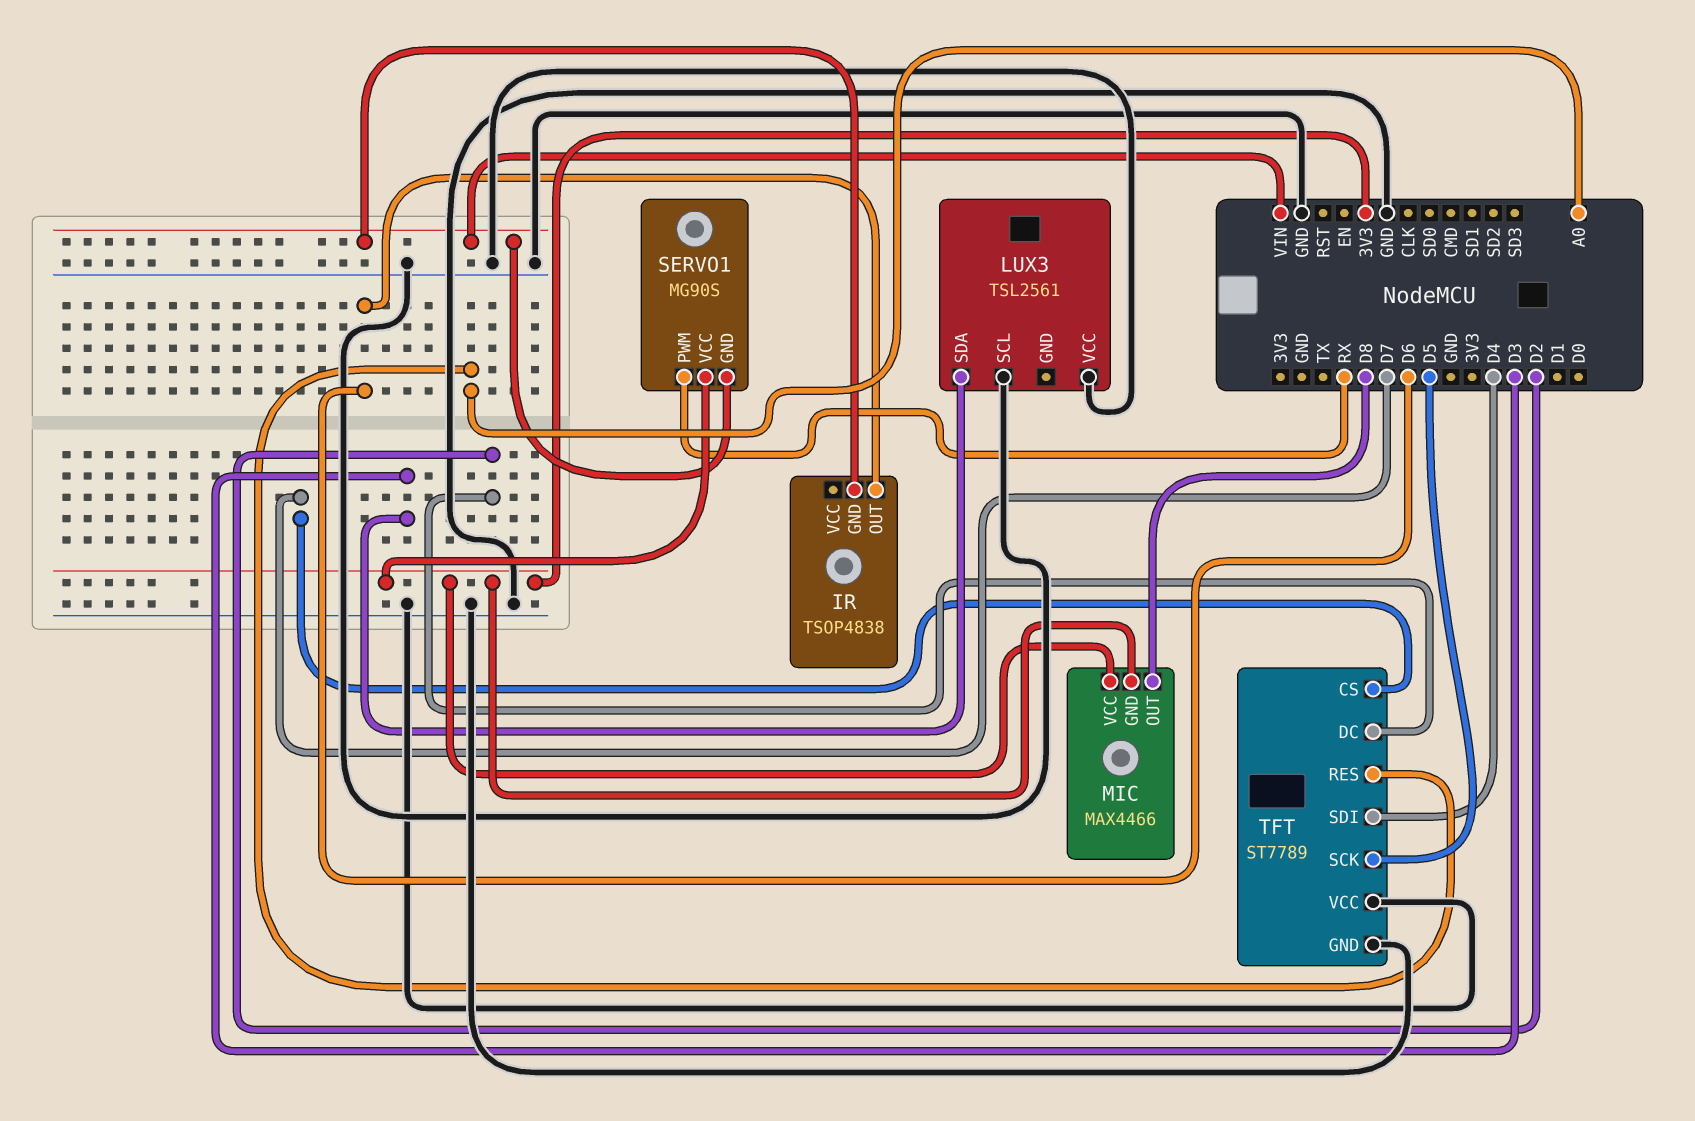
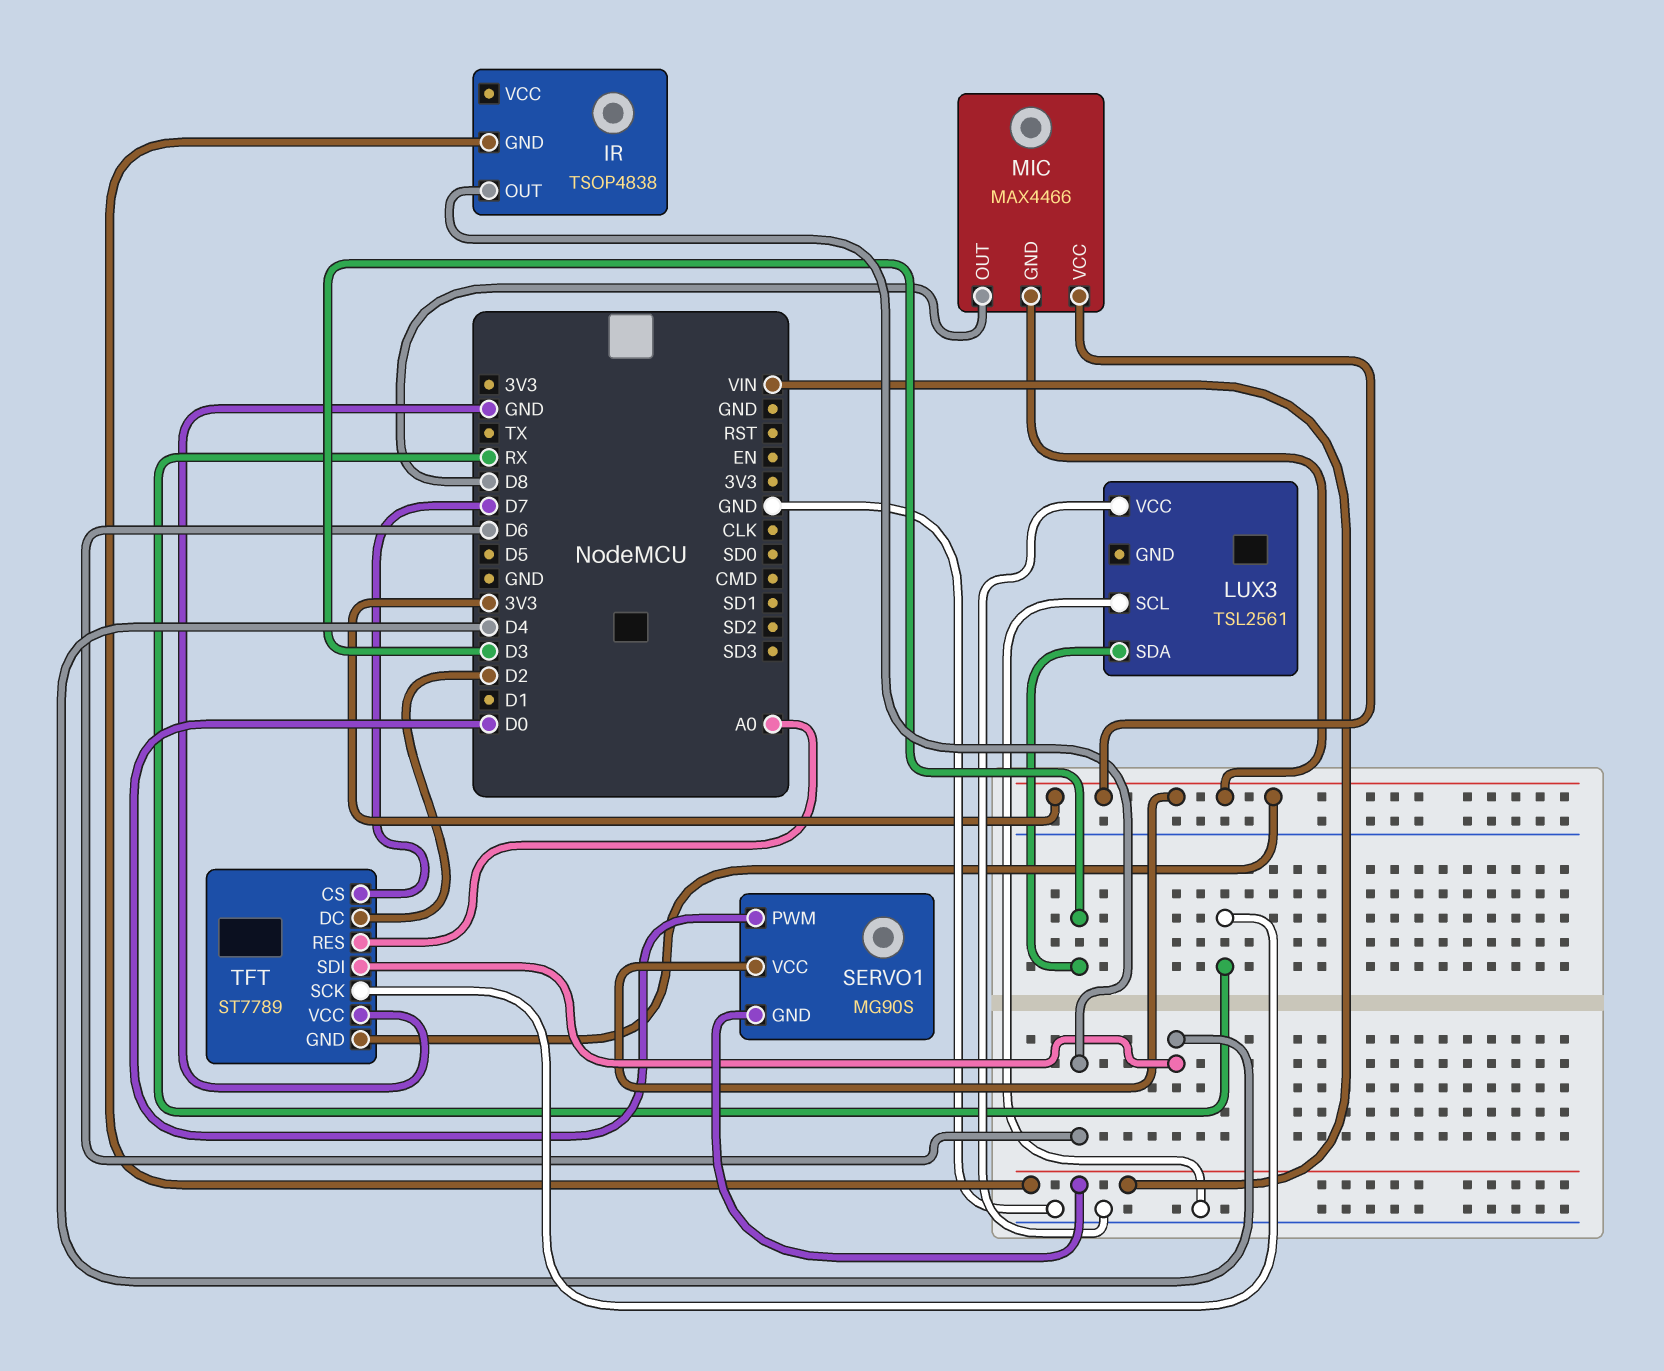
SERVO1 pin PWM: RX -> D0
TFT pin GND: GND -> 3V3
TFT pin SCK: D5 -> RX

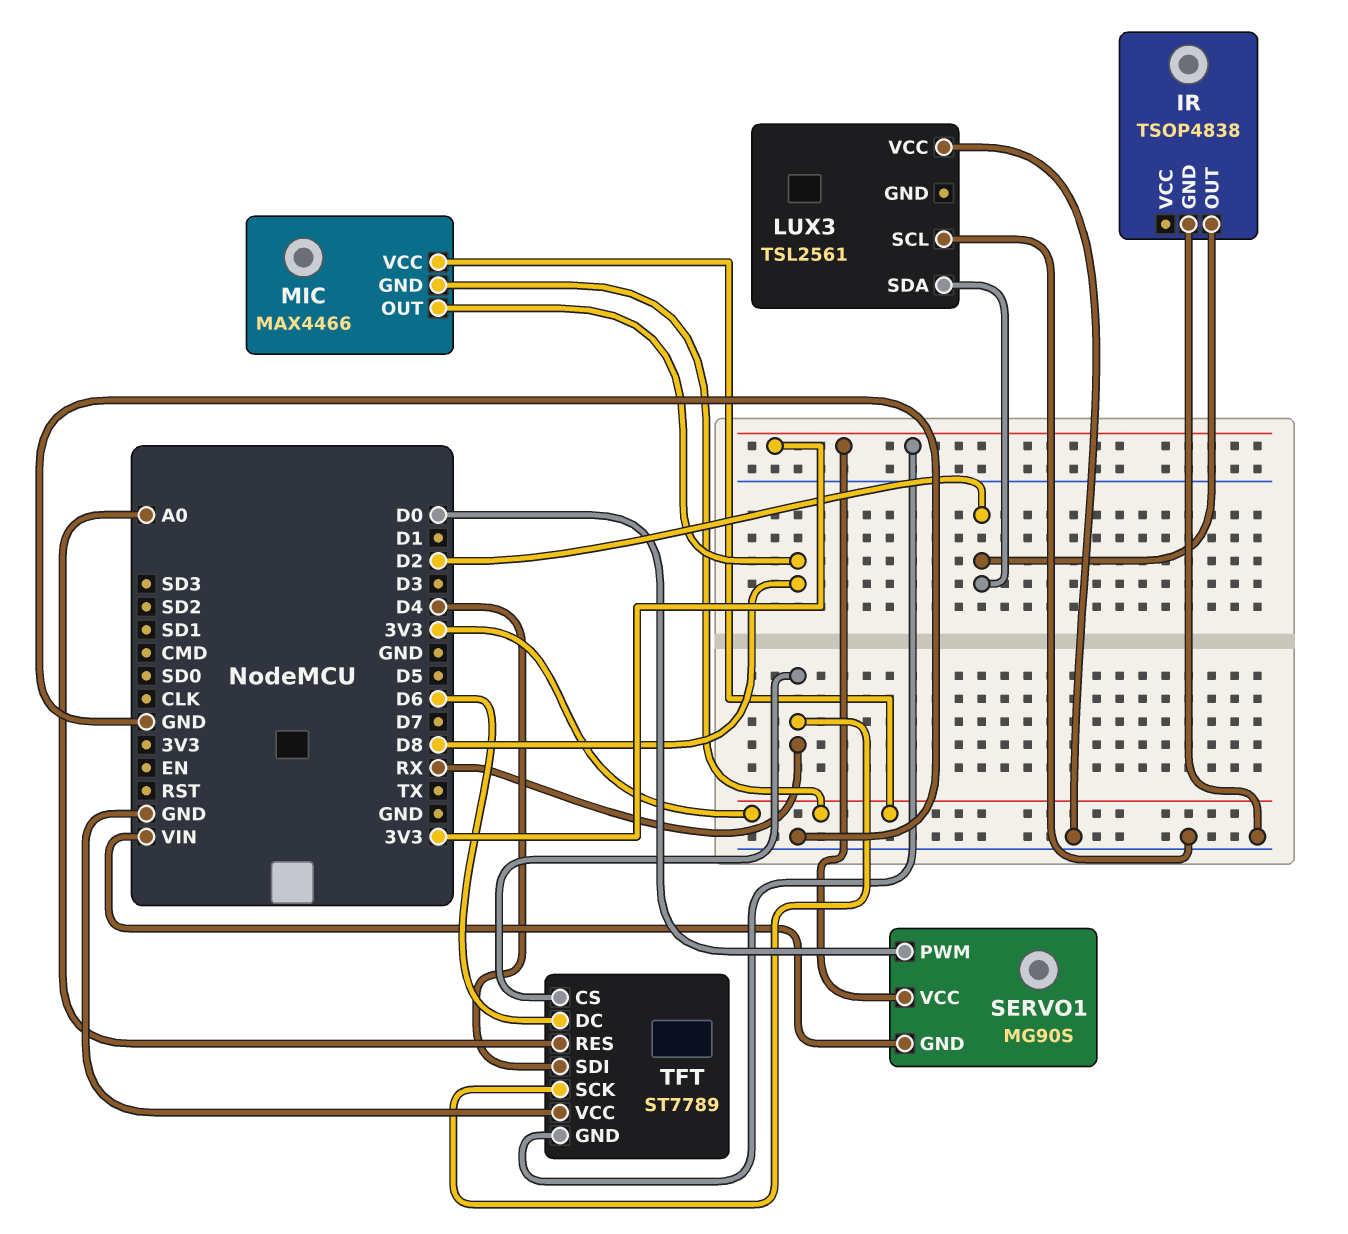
IR pin GND: VIN -> GND
IR pin OUT: D6 -> D2
LUX3 pin SDA: D3 -> D2
TFT pin CS: D7 -> RX
TFT pin DC: D2 -> D6

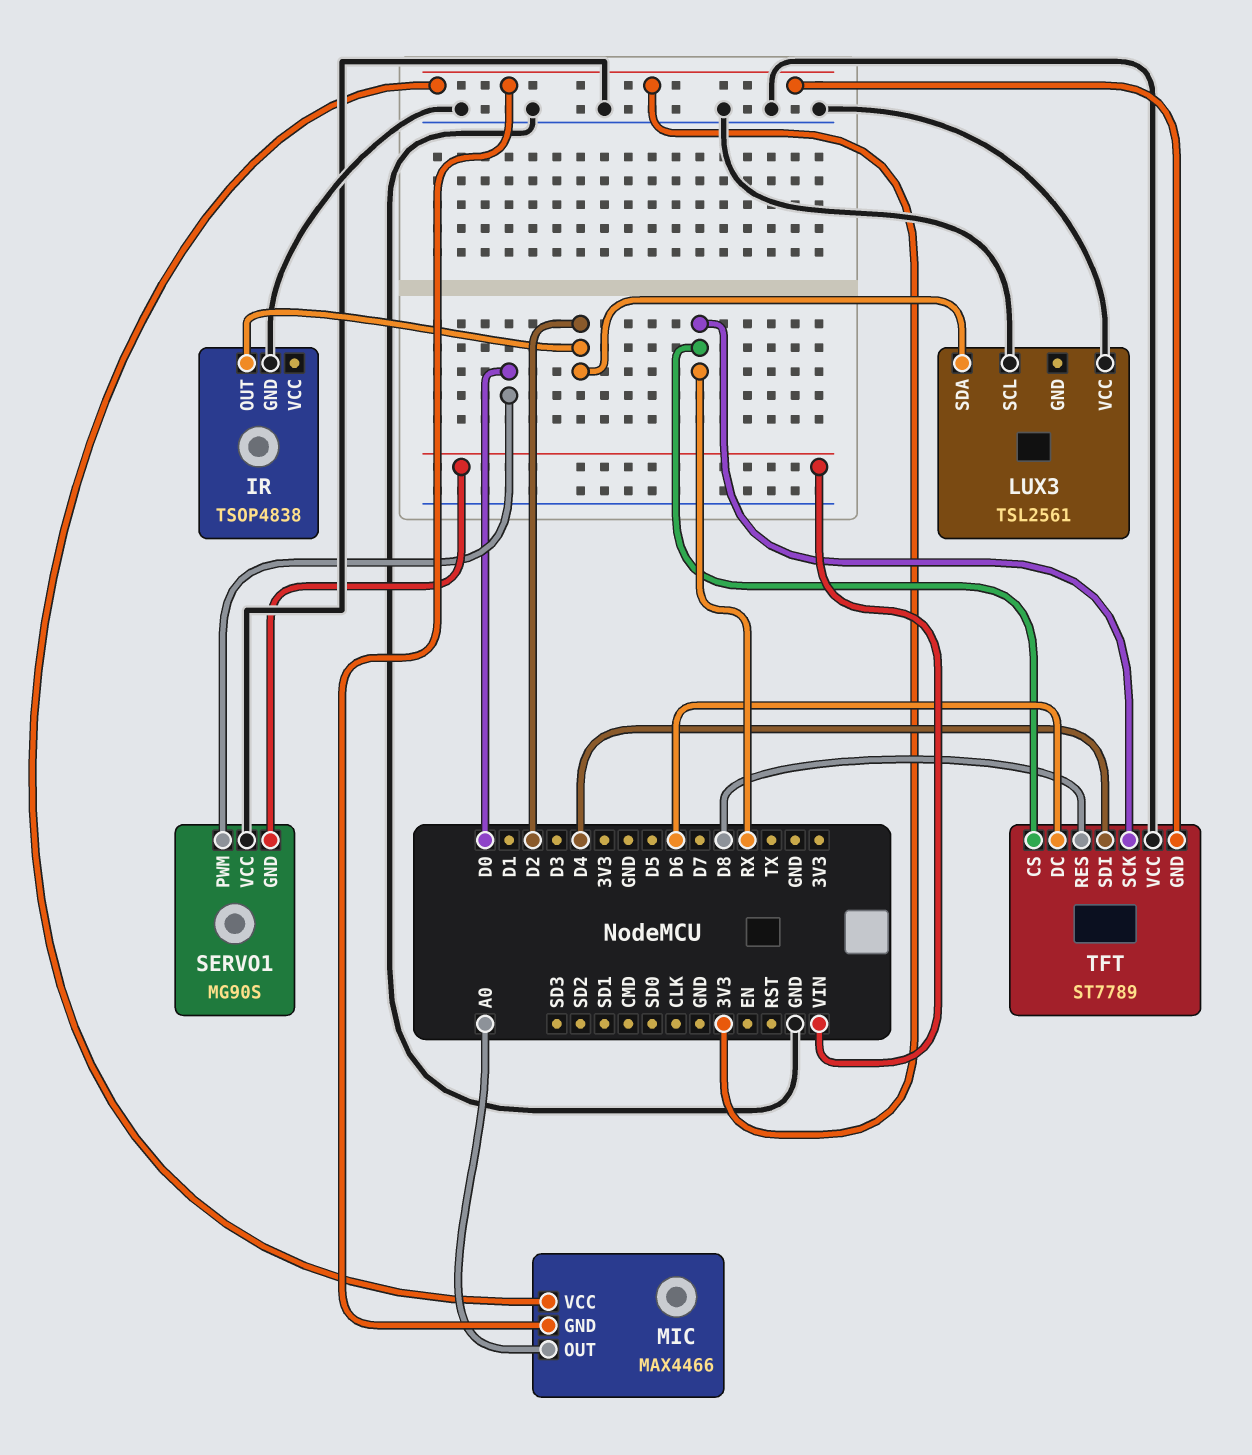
MIC pin OUT: D8 -> A0
SERVO1 pin VCC: 3V3 -> GND
TFT pin RES: A0 -> D8

